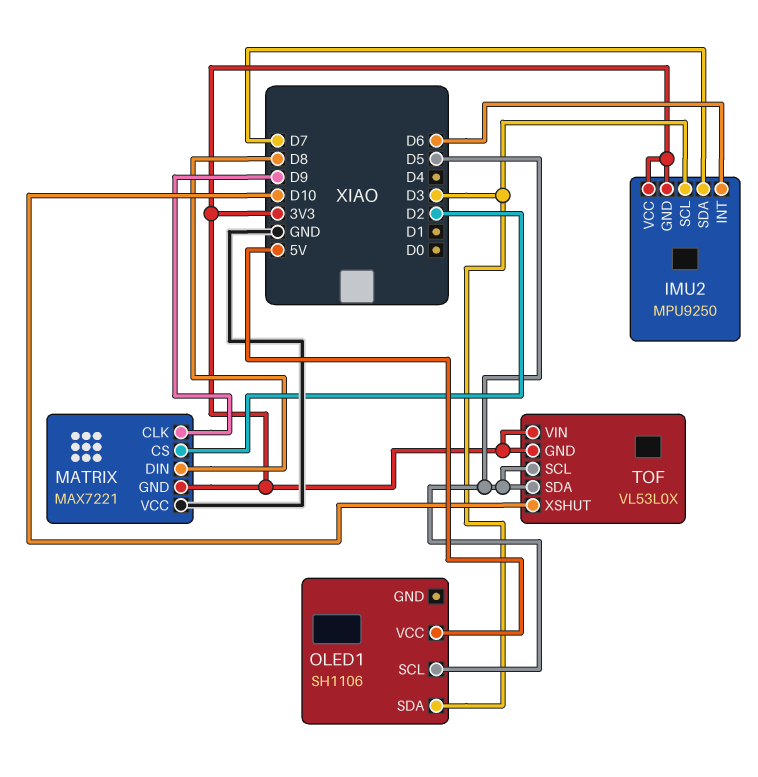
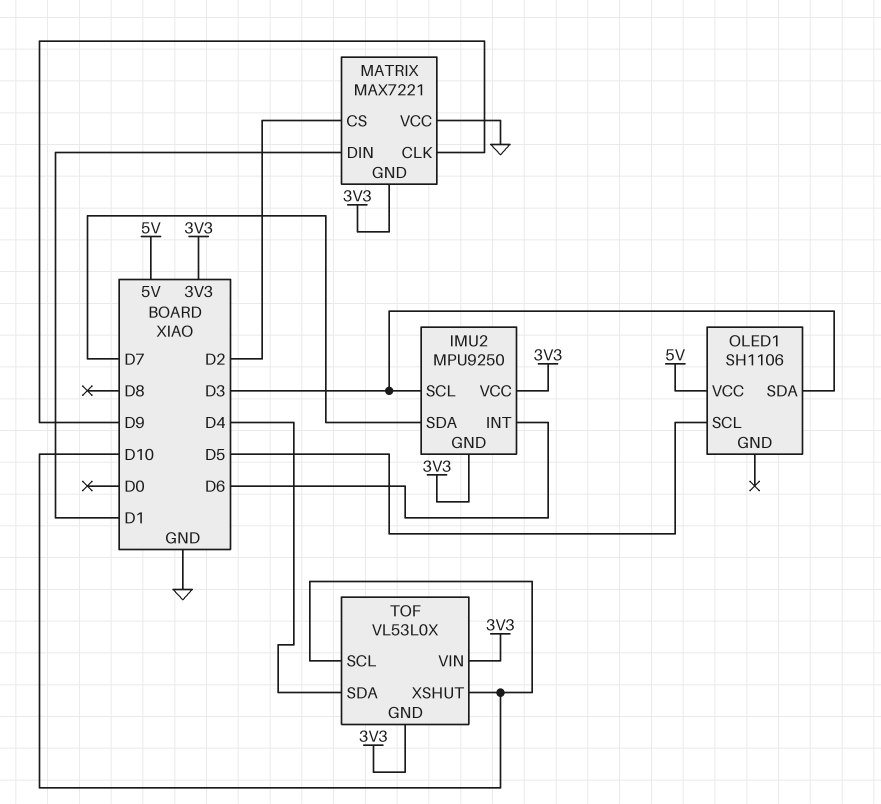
MATRIX pin DIN: D8 -> D1
TOF pin SCL: D5 -> D10
TOF pin SDA: D5 -> D4

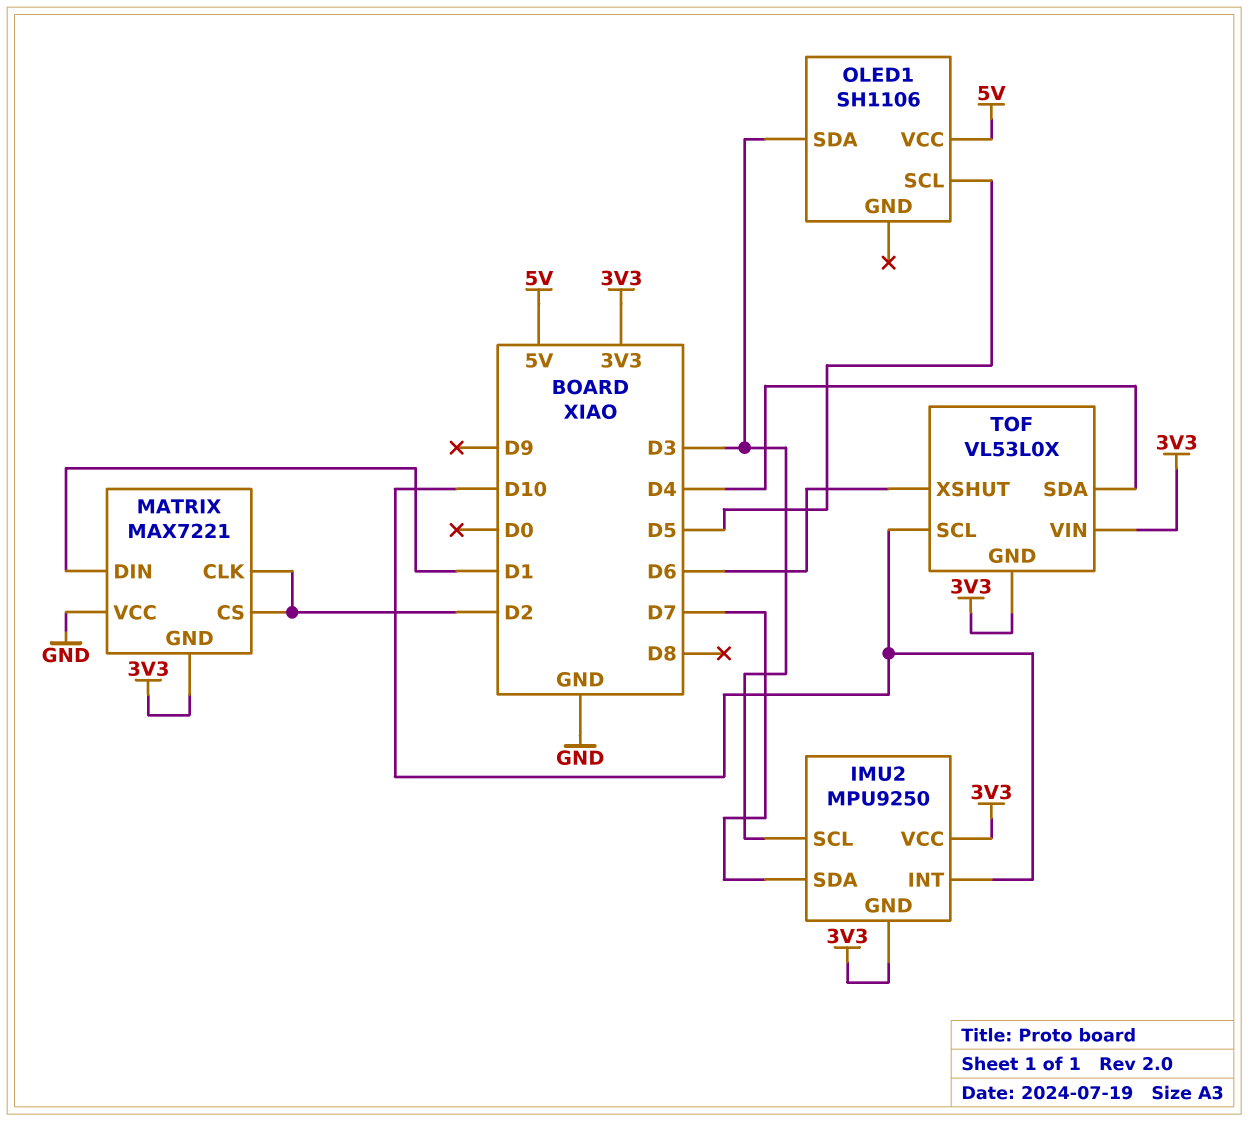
IMU2 pin INT: D6 -> D10
MATRIX pin CLK: D9 -> D2
TOF pin XSHUT: D10 -> D6

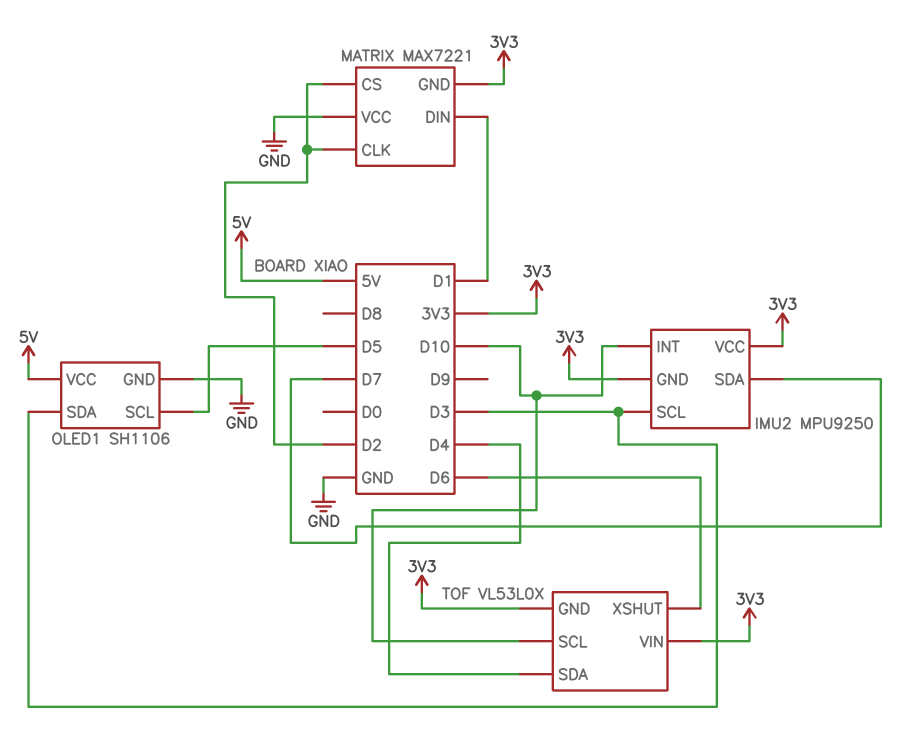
OLED1 pin GND: none -> GND

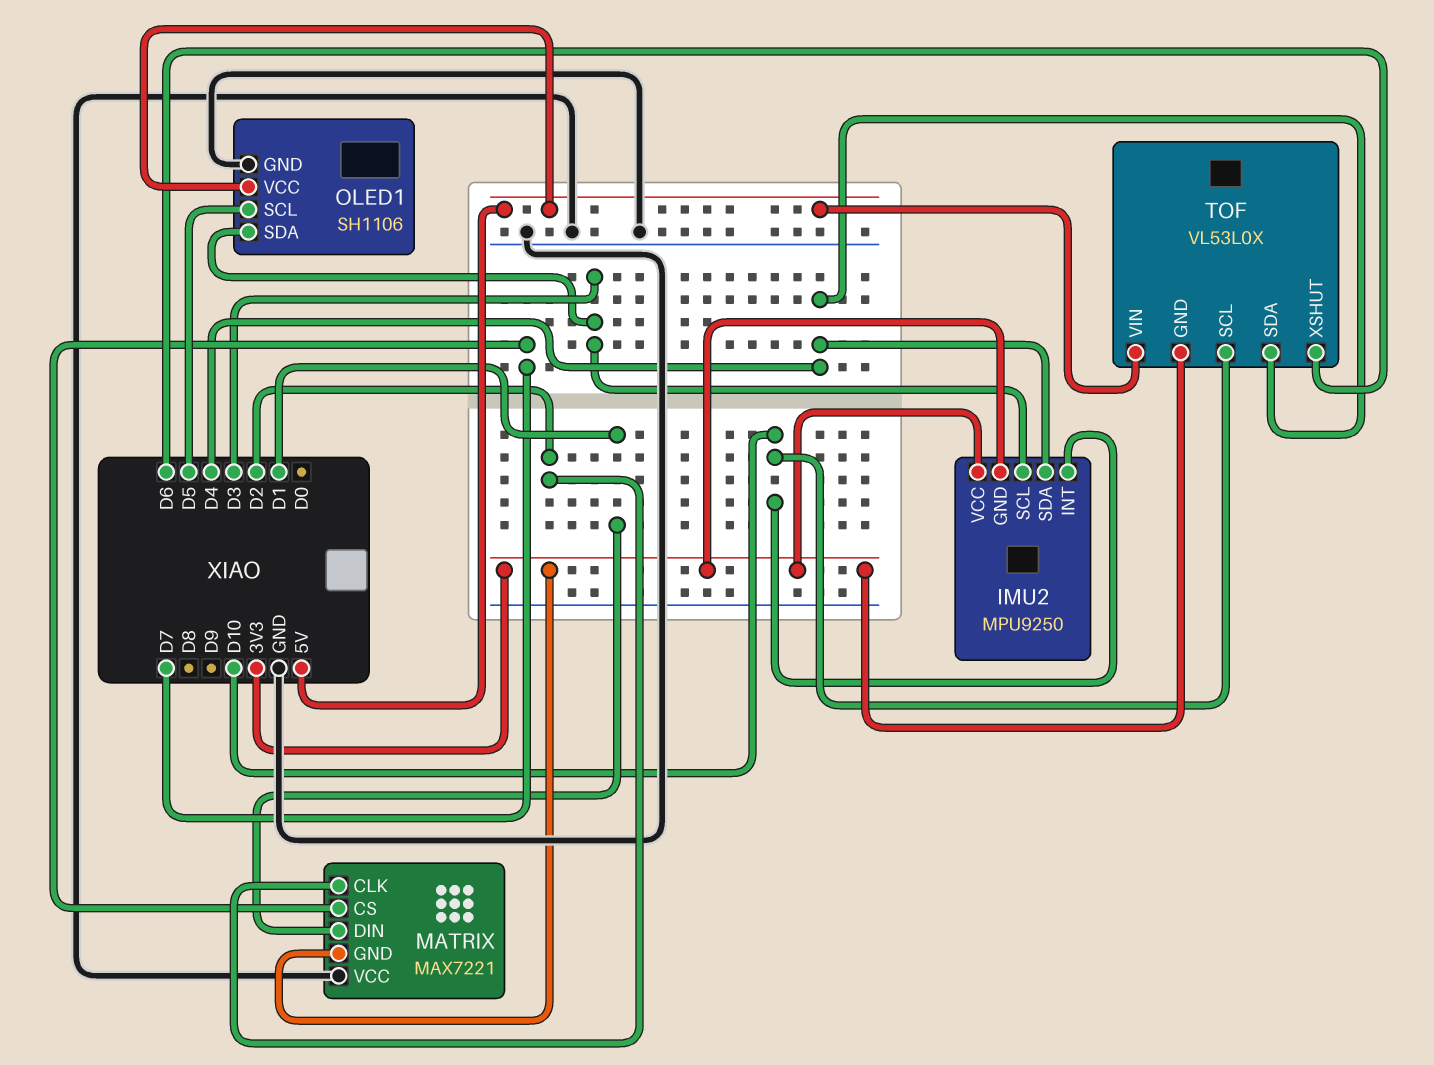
IMU2 pin SDA: D7 -> D4
MATRIX pin CS: D2 -> D7
TOF pin VIN: 3V3 -> 5V

